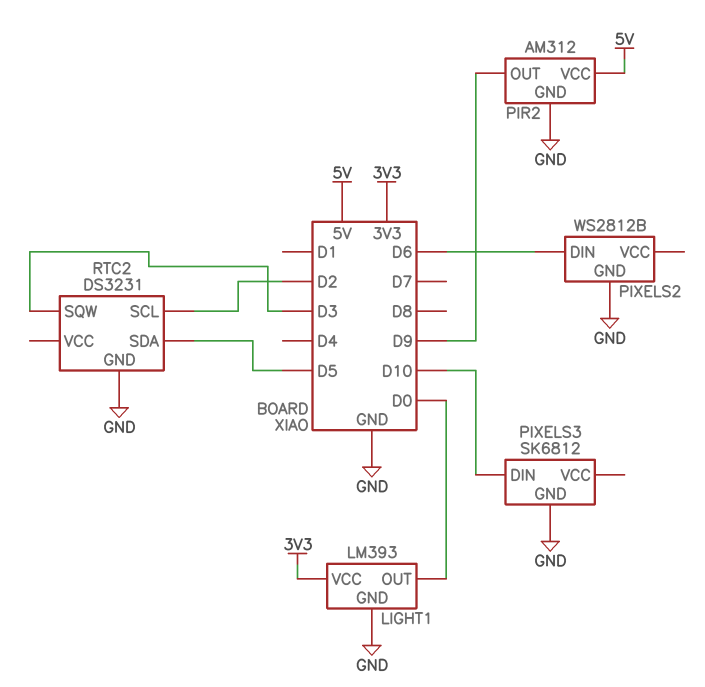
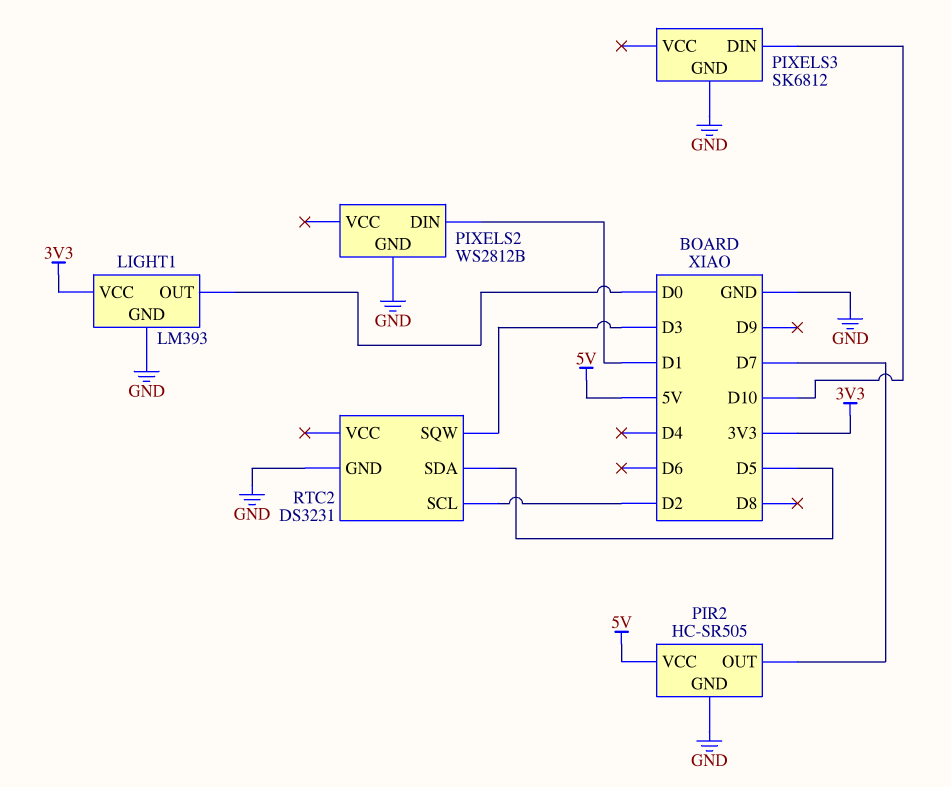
PIR2: AM312 -> HC-SR505
PIR2 pin OUT: D9 -> D7
PIXELS2 pin DIN: D6 -> D1

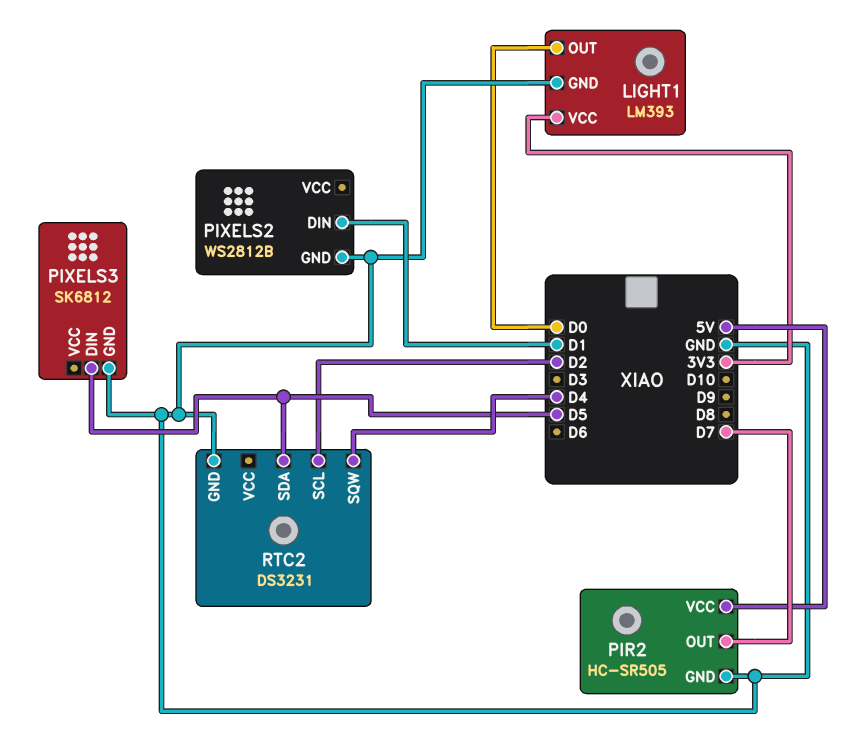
PIXELS3 pin DIN: D10 -> D5
RTC2 pin SQW: D3 -> D4

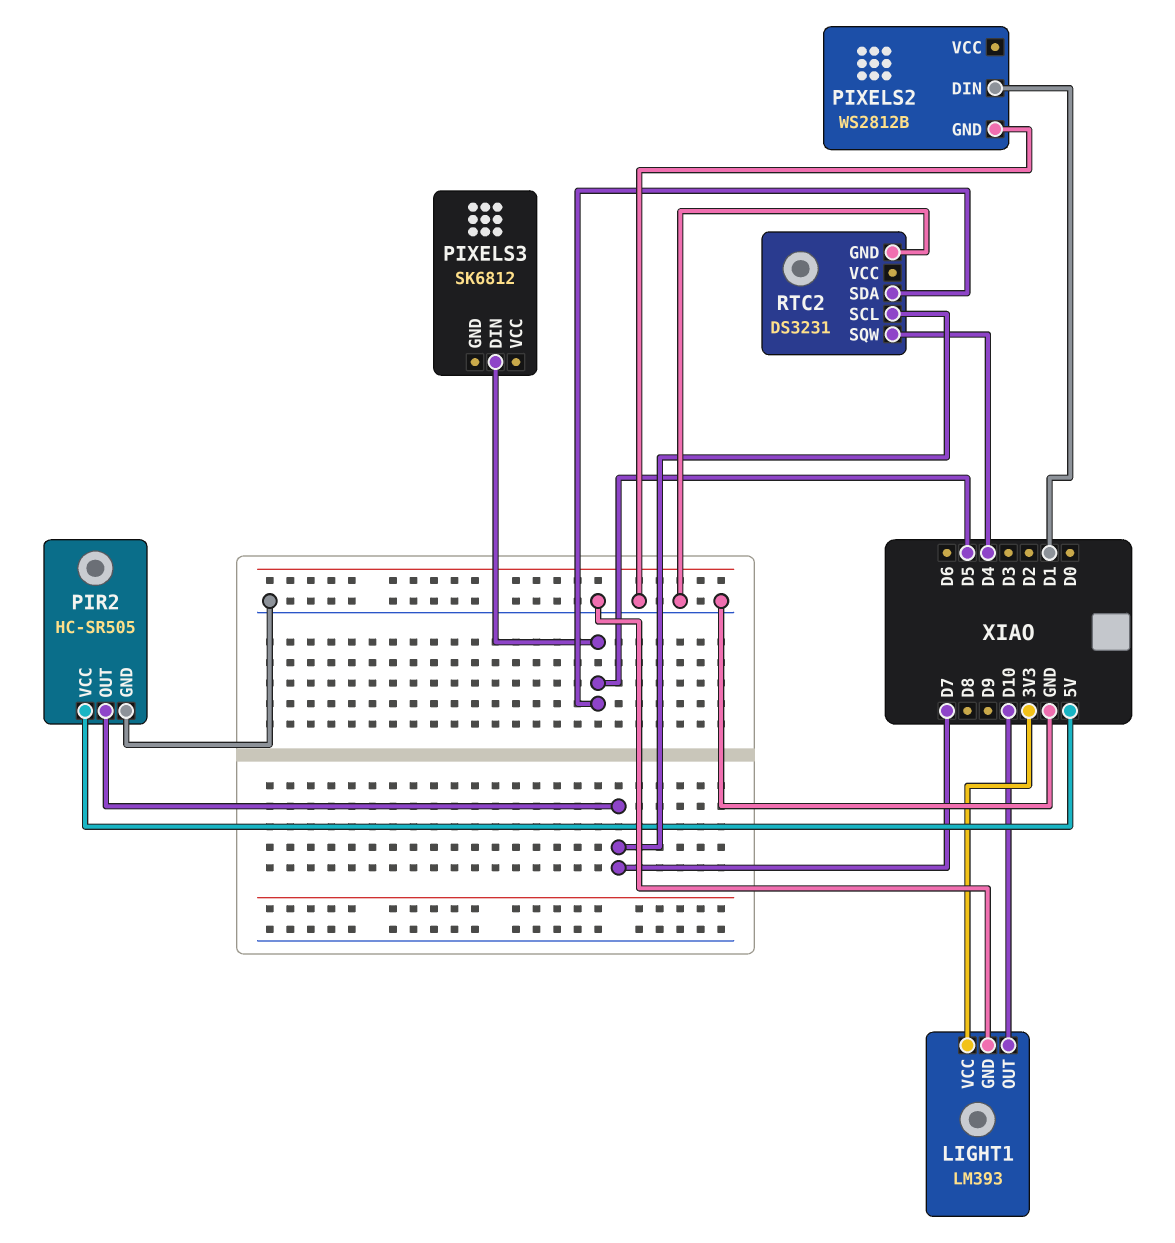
LIGHT1 pin OUT: D0 -> D10
PIXELS3 pin GND: GND -> none
RTC2 pin SCL: D2 -> D7

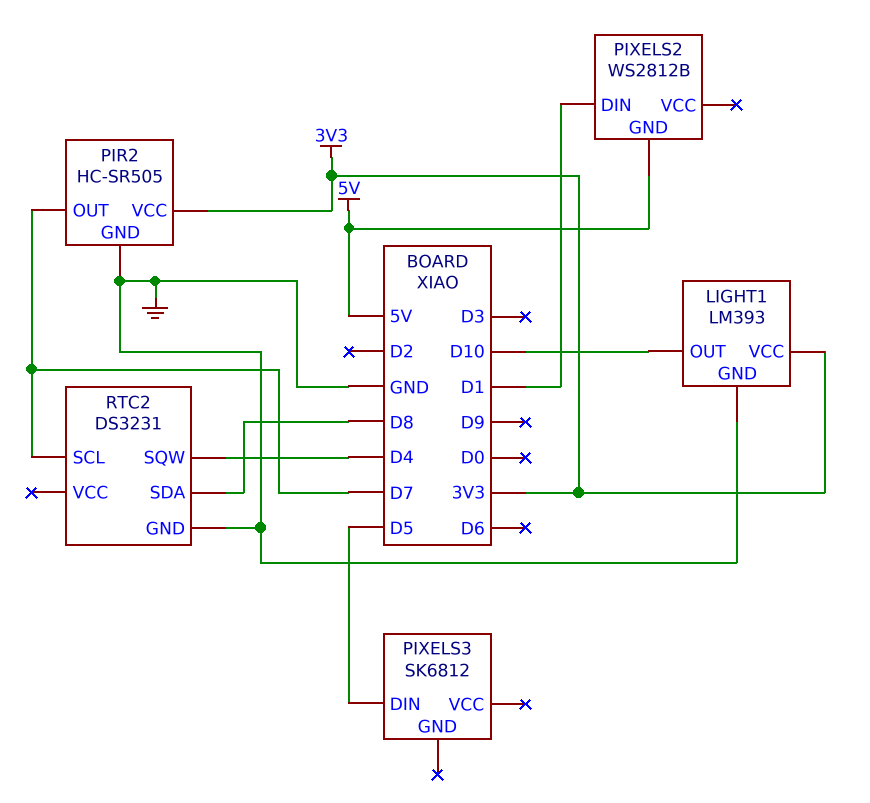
PIR2 pin VCC: 5V -> 3V3
PIXELS2 pin GND: GND -> 5V
RTC2 pin SDA: D5 -> D8

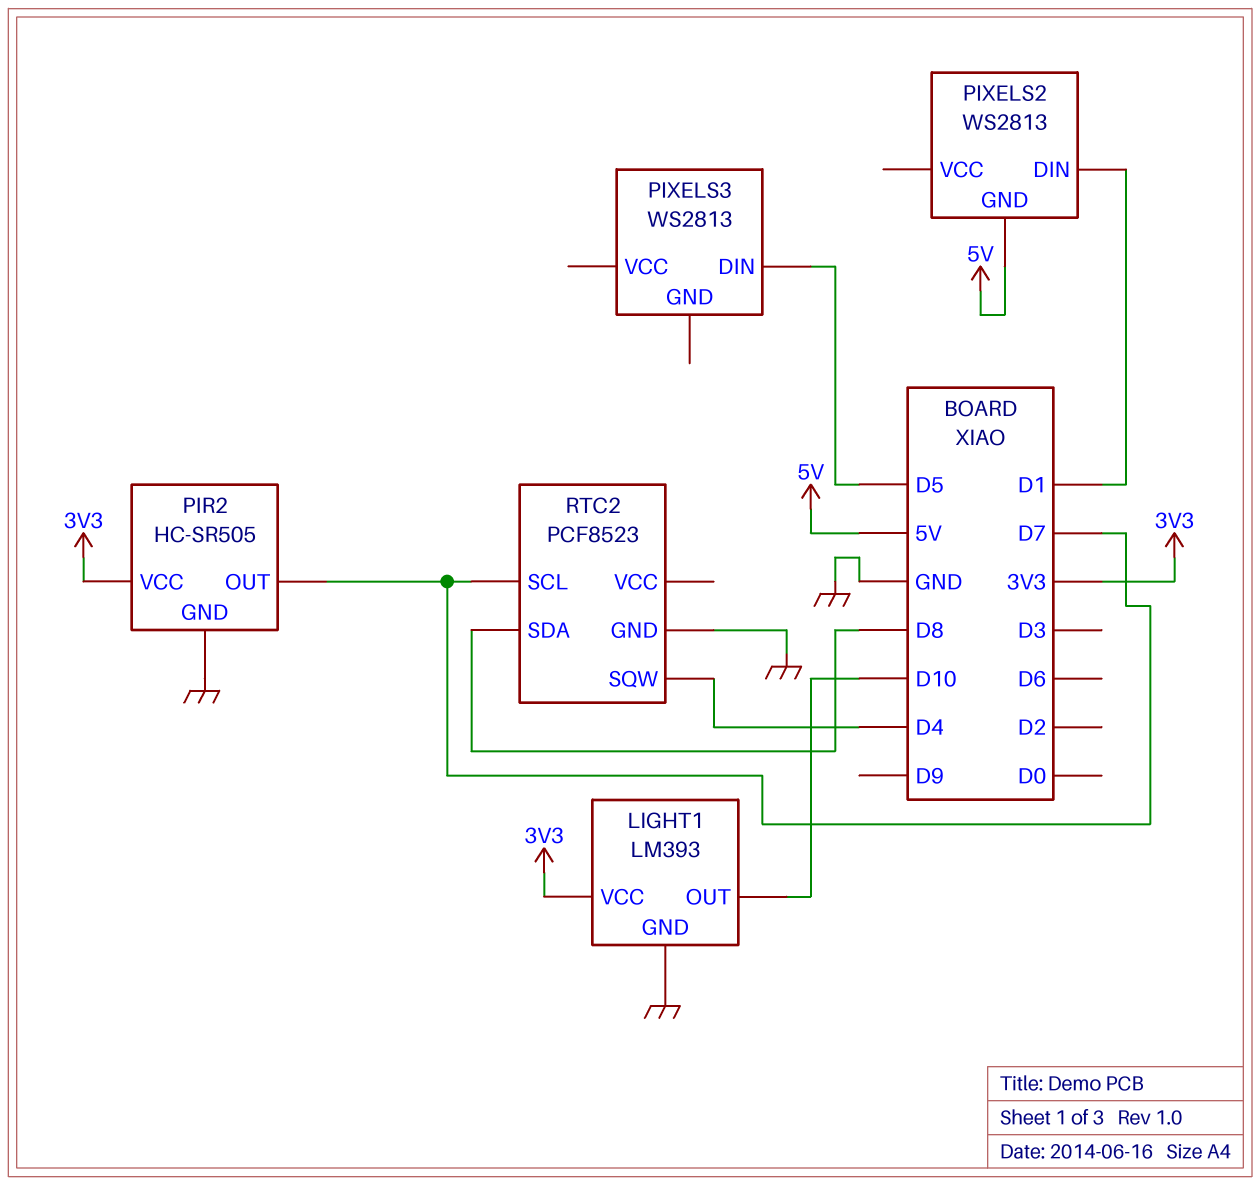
PIXELS2: WS2812B -> WS2813
PIXELS3: SK6812 -> WS2813
RTC2: DS3231 -> PCF8523

